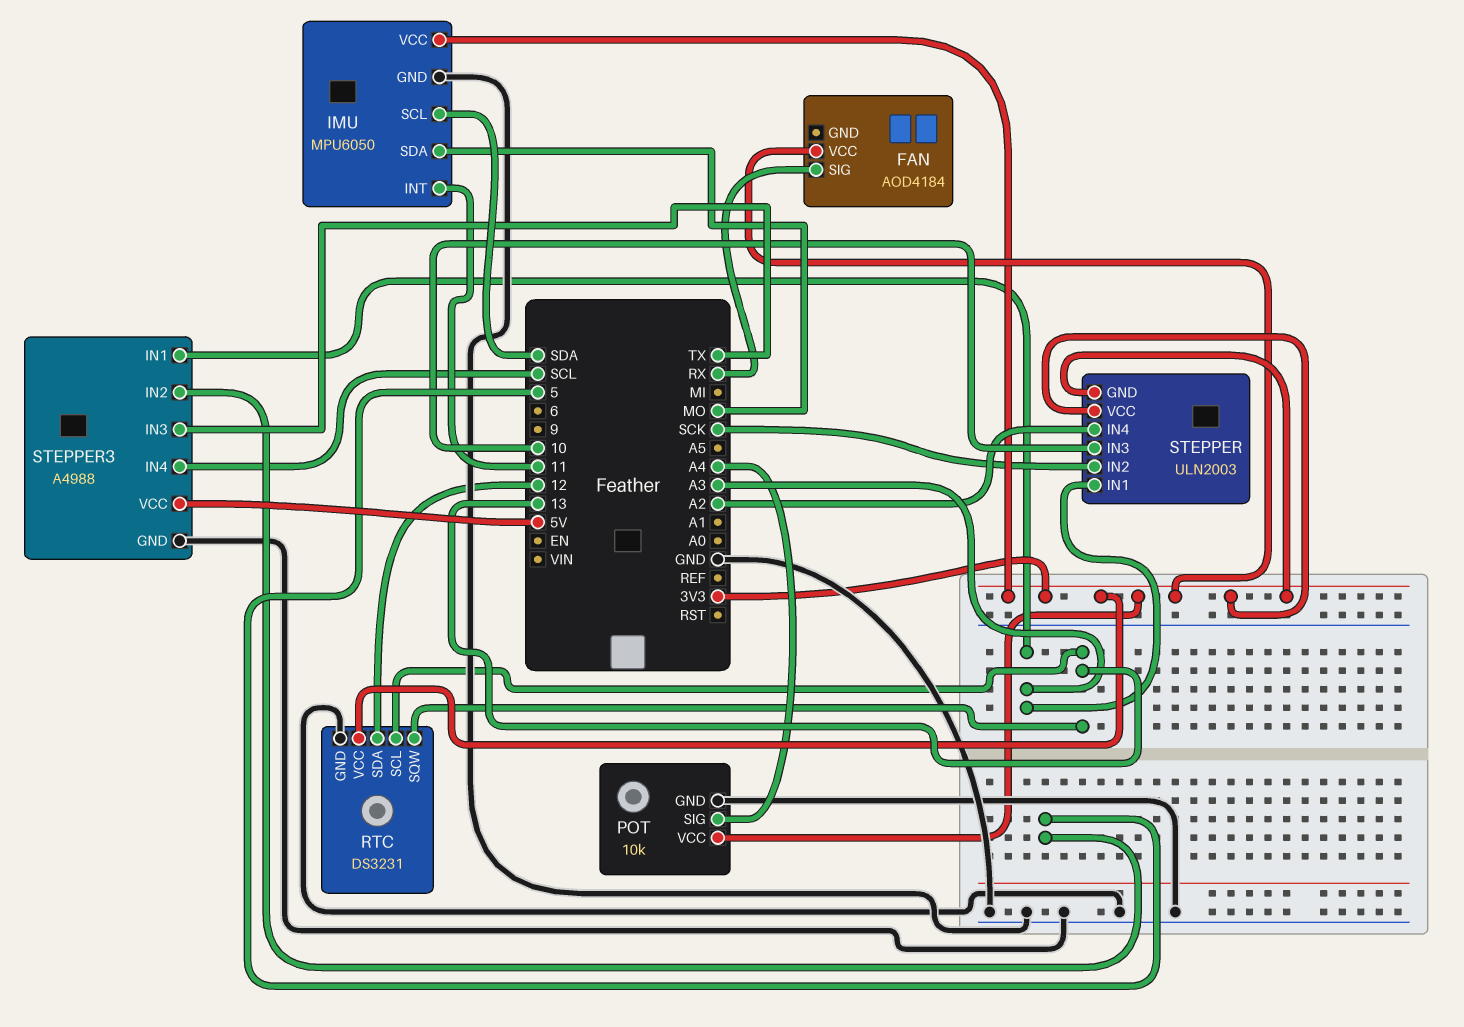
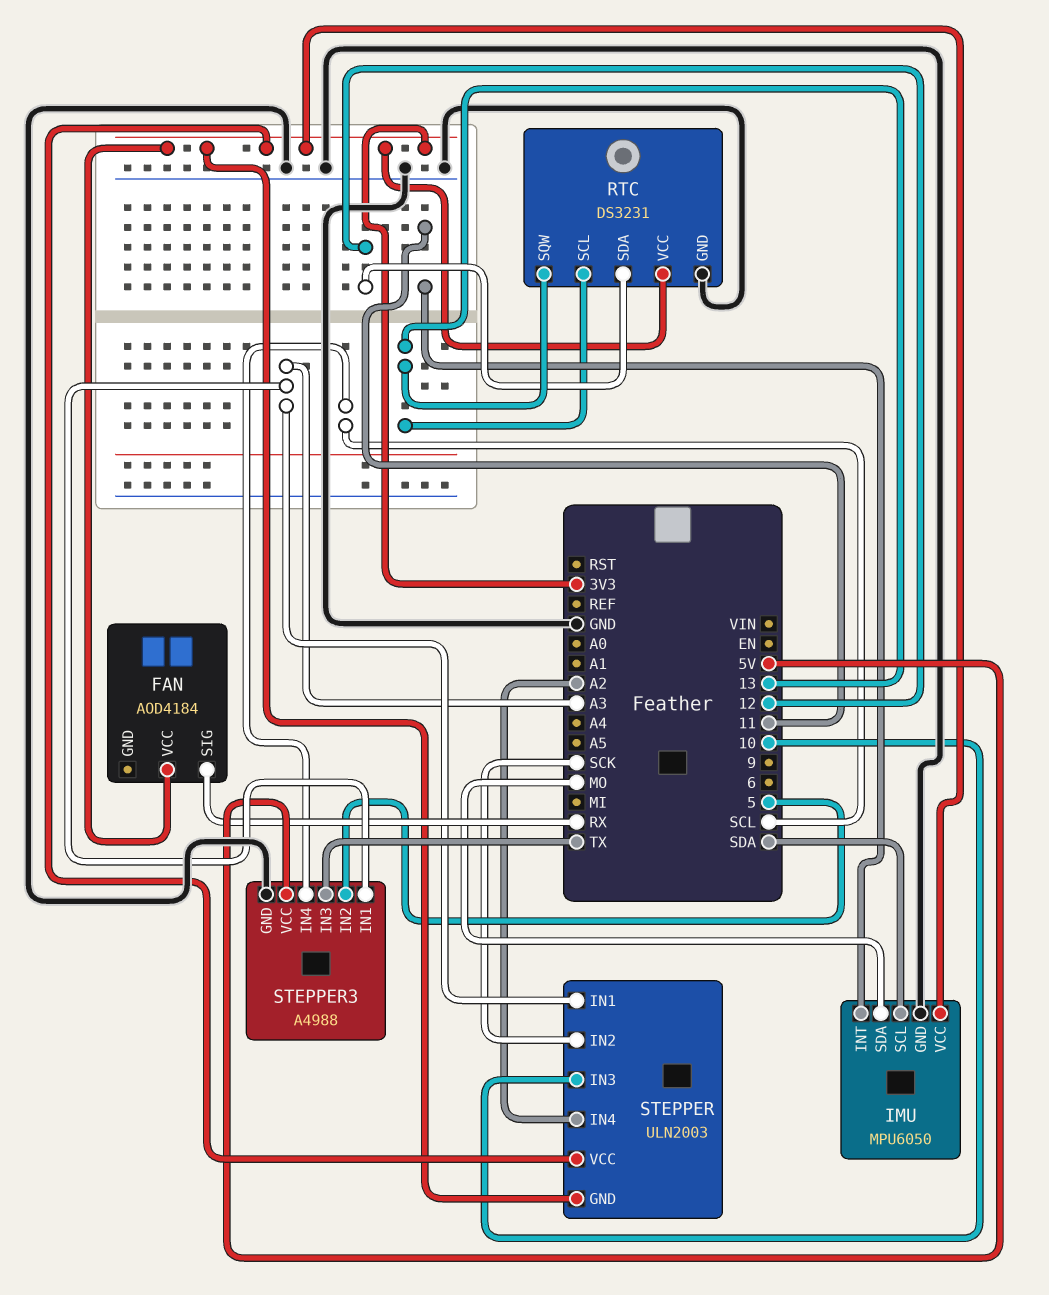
POT: 10k -> none
POT pin GND: GND -> none
POT pin SIG: A4 -> none
POT pin VCC: 3V3 -> none

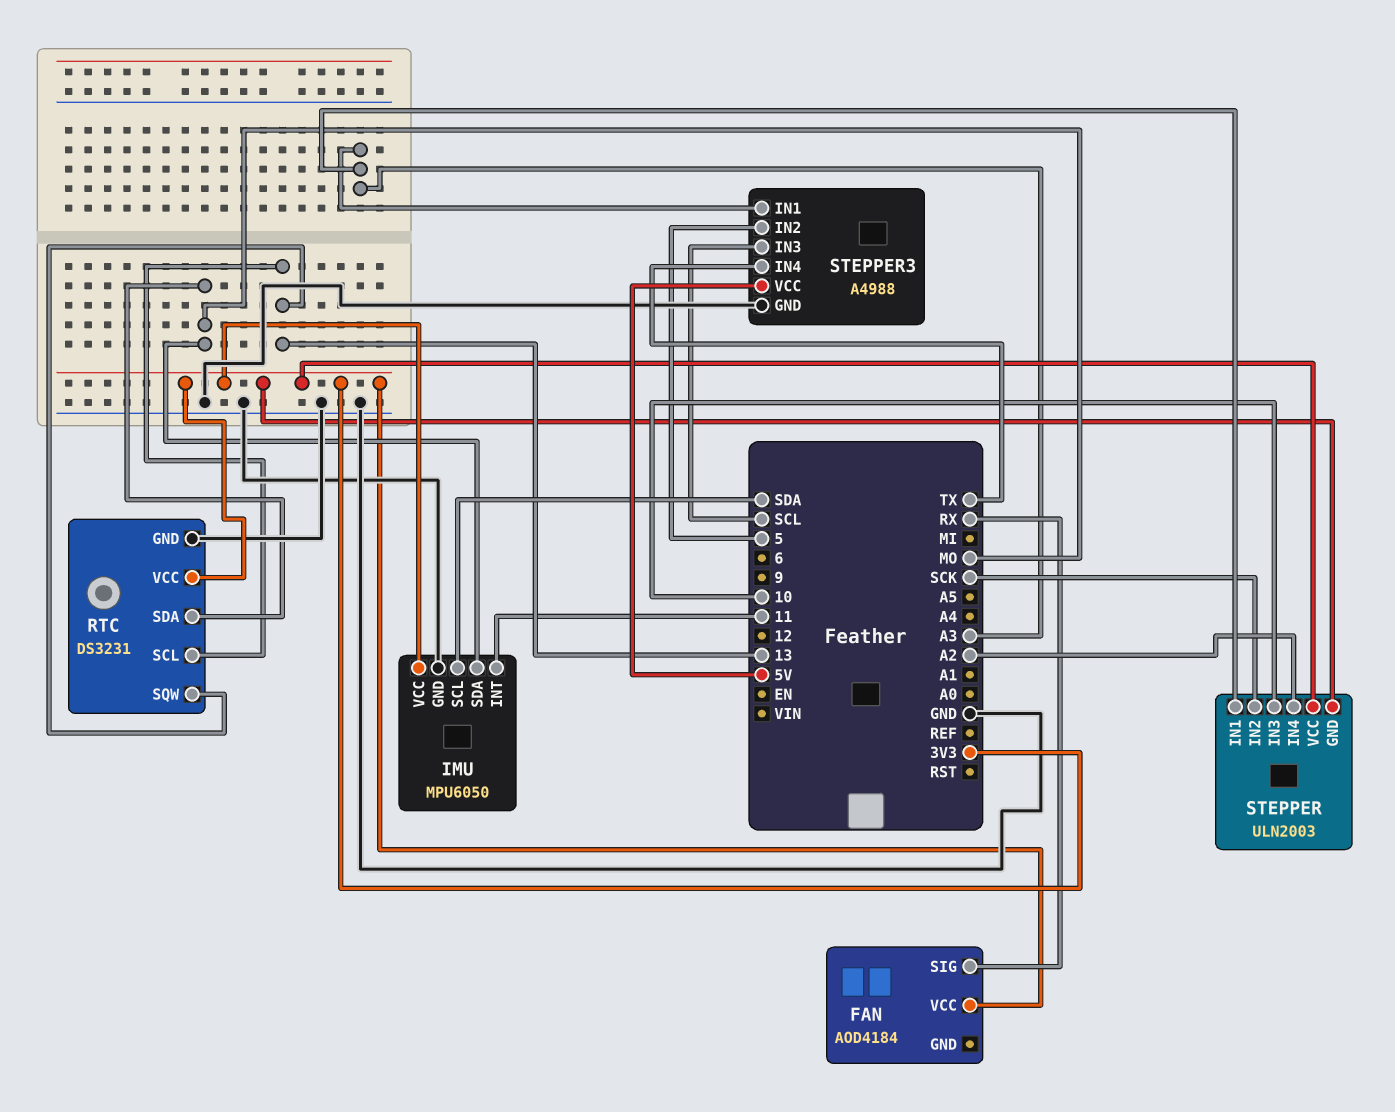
RTC pin SDA: 12 -> MO
STEPPER3 pin IN3: TX -> SCL
STEPPER3 pin IN4: SCL -> TX

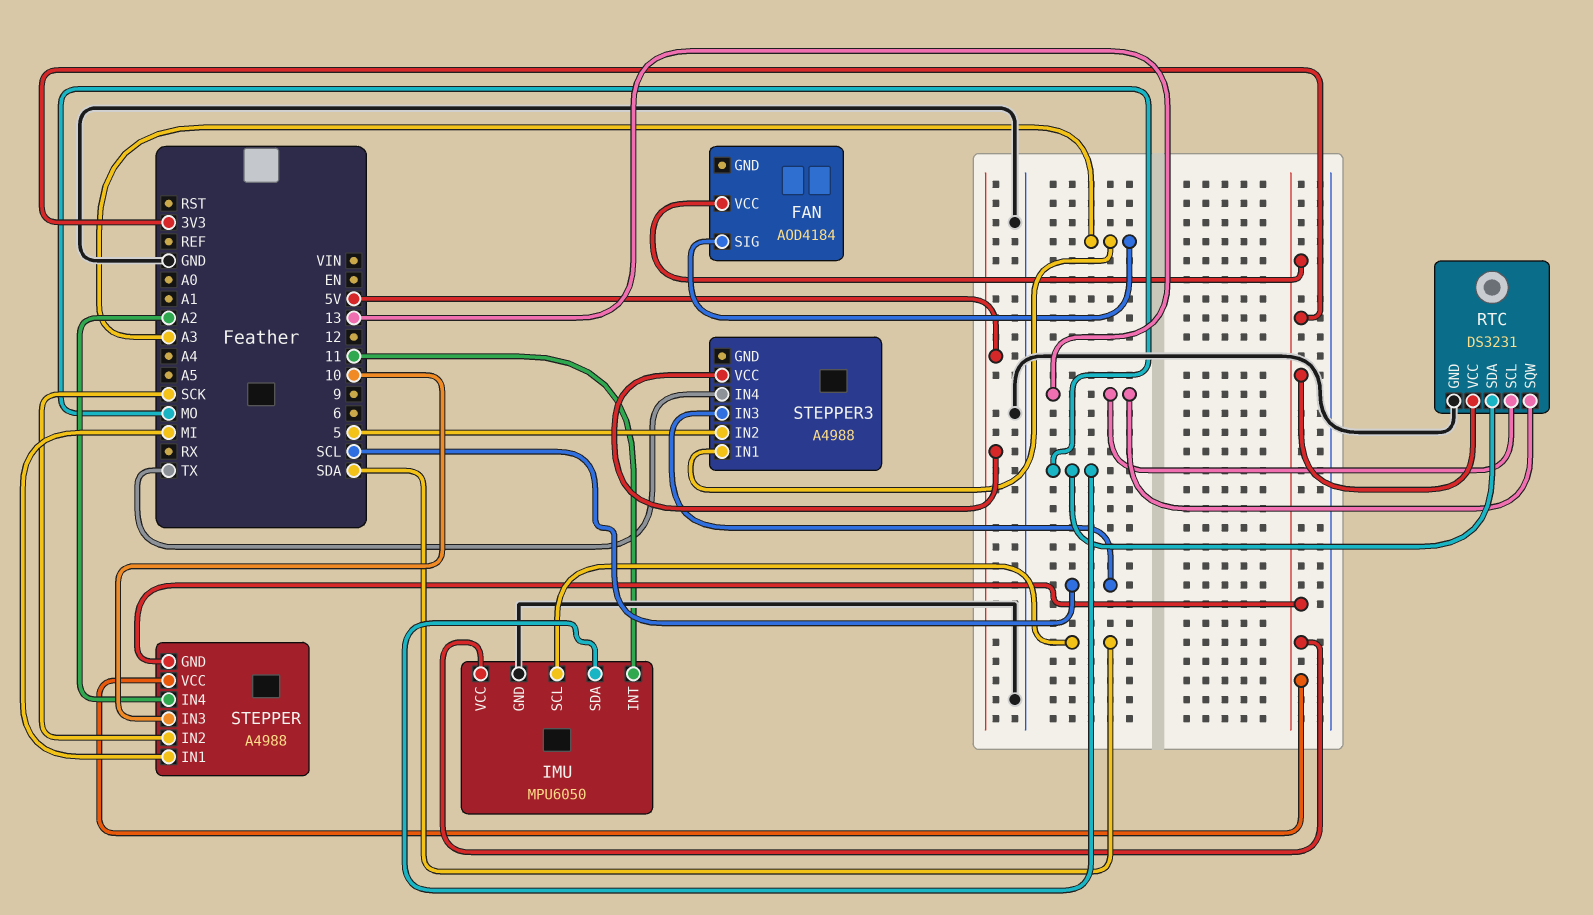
FAN pin SIG: RX -> A3
STEPPER: ULN2003 -> A4988
STEPPER pin IN1: A3 -> MI
STEPPER3 pin GND: GND -> none

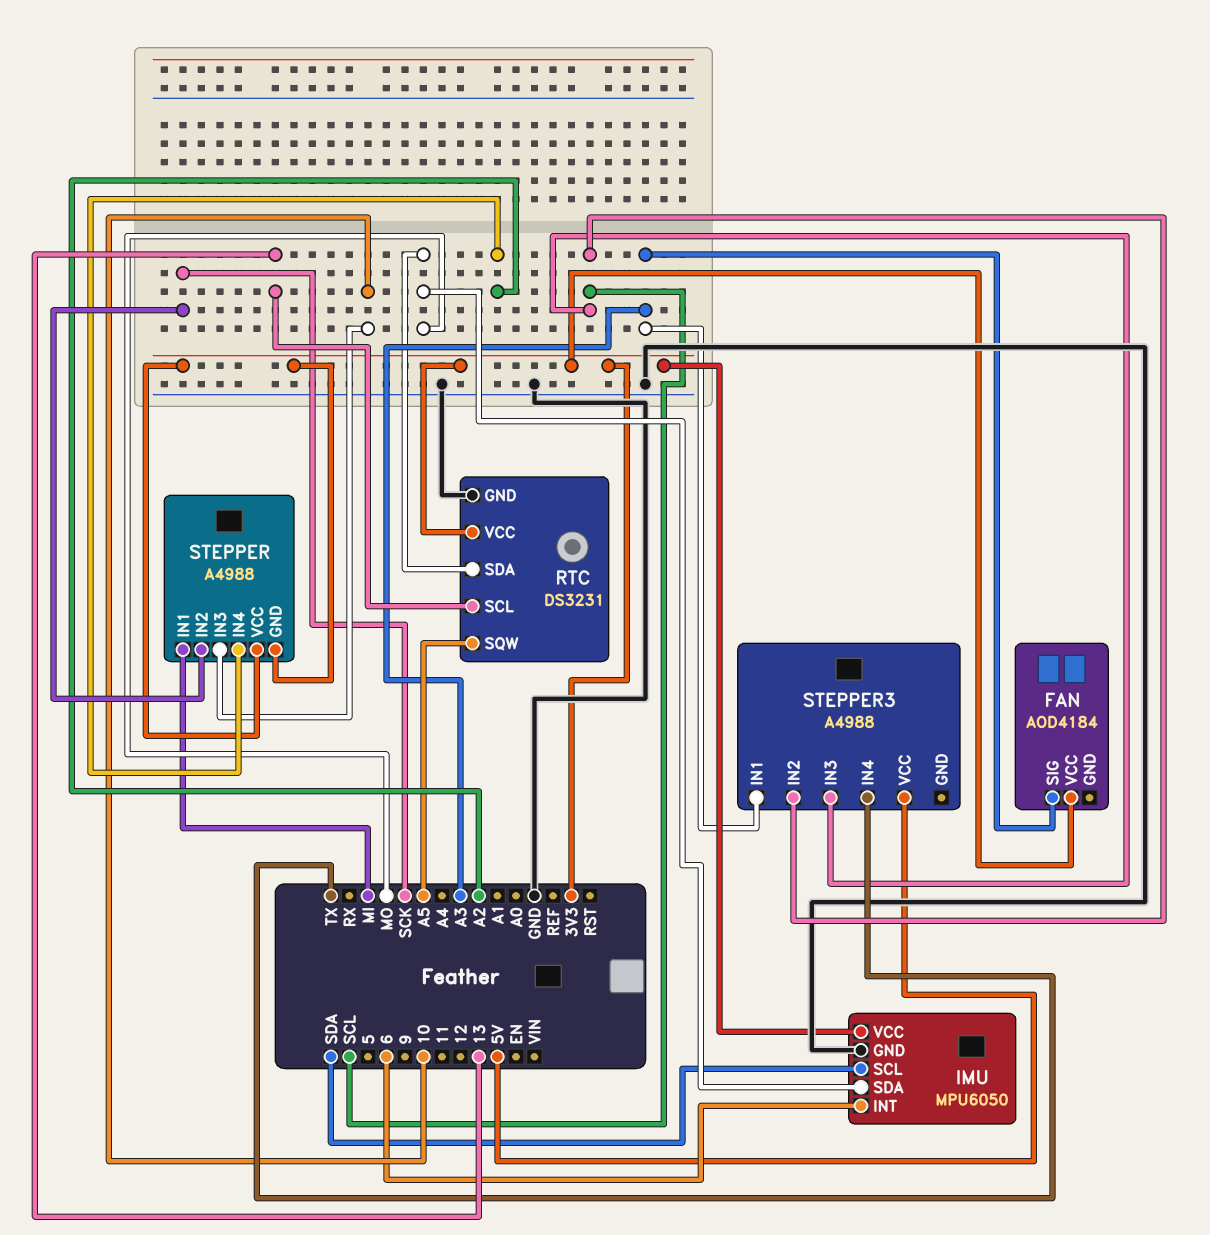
IMU pin INT: 11 -> 6
RTC pin SQW: 13 -> A5
STEPPER3 pin IN2: 5 -> SCL

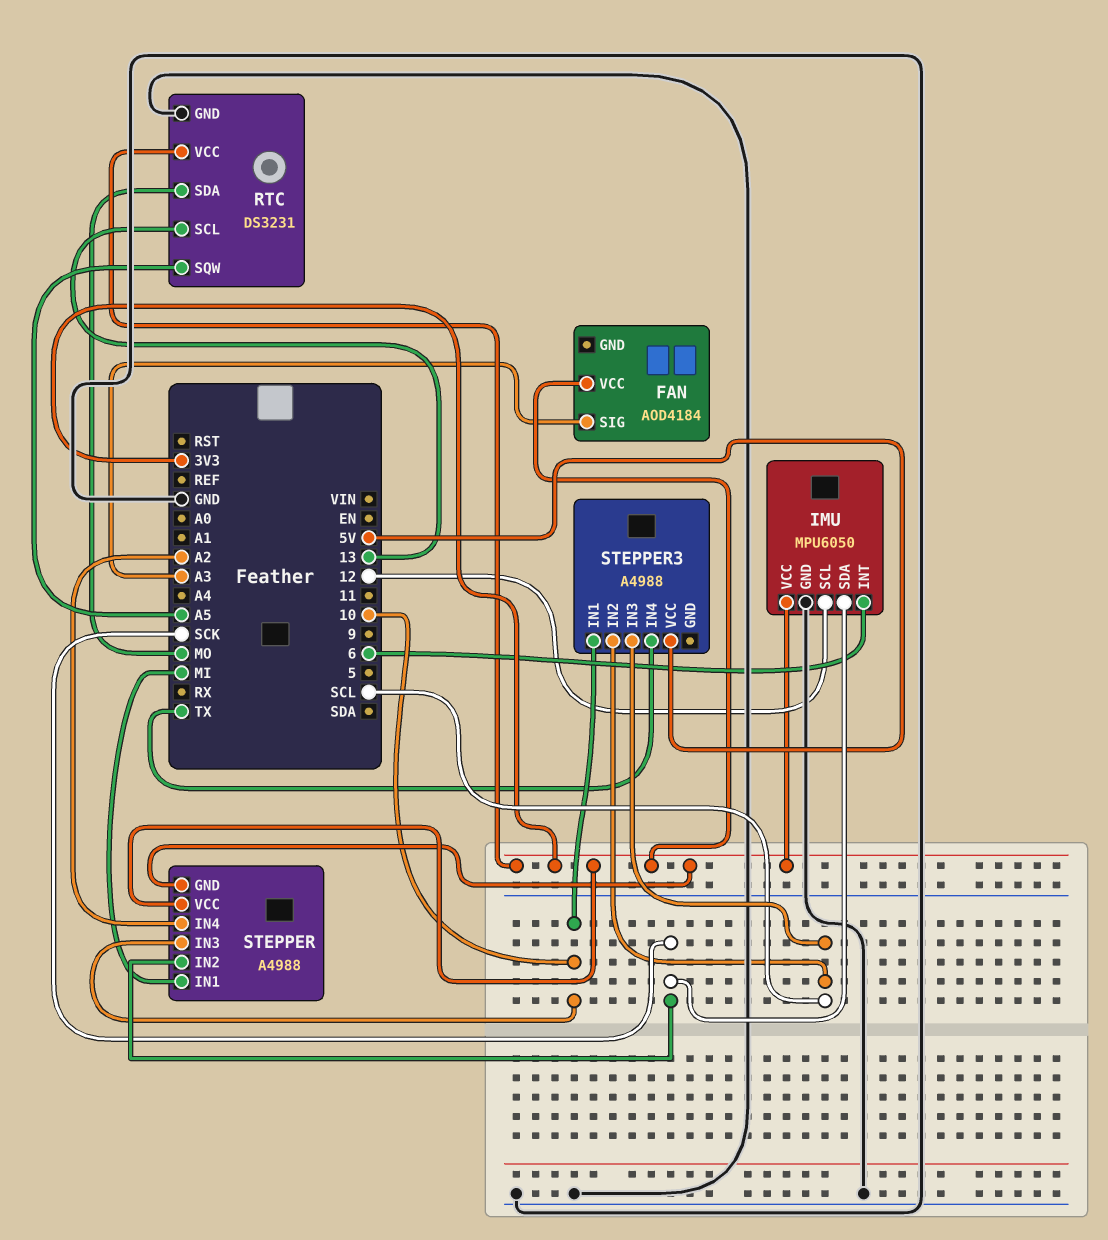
IMU pin SCL: SDA -> 12
IMU pin SDA: MO -> SCK
STEPPER3 pin IN1: A3 -> 10

